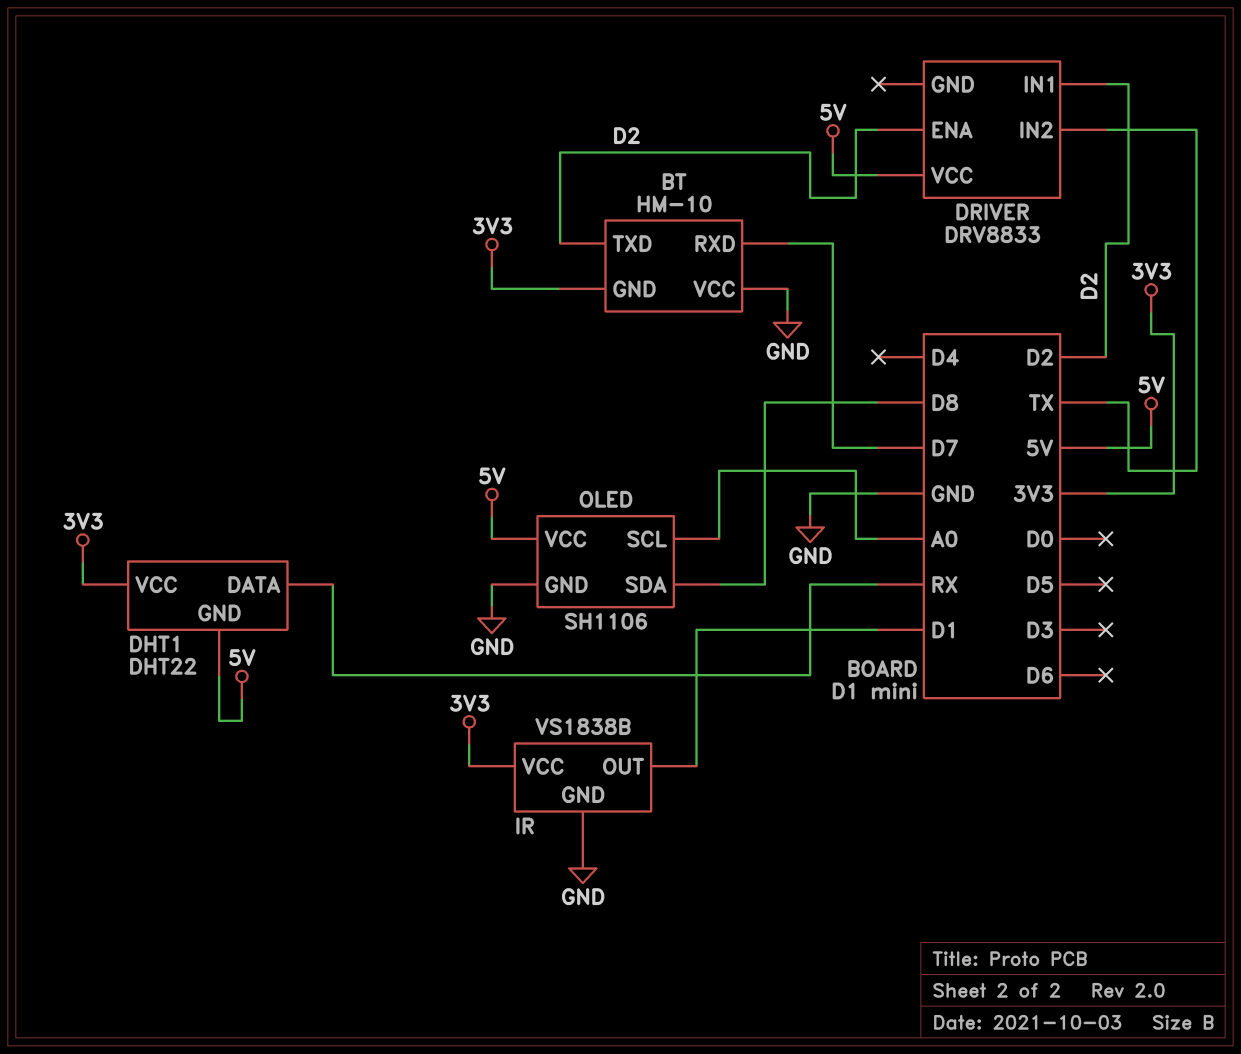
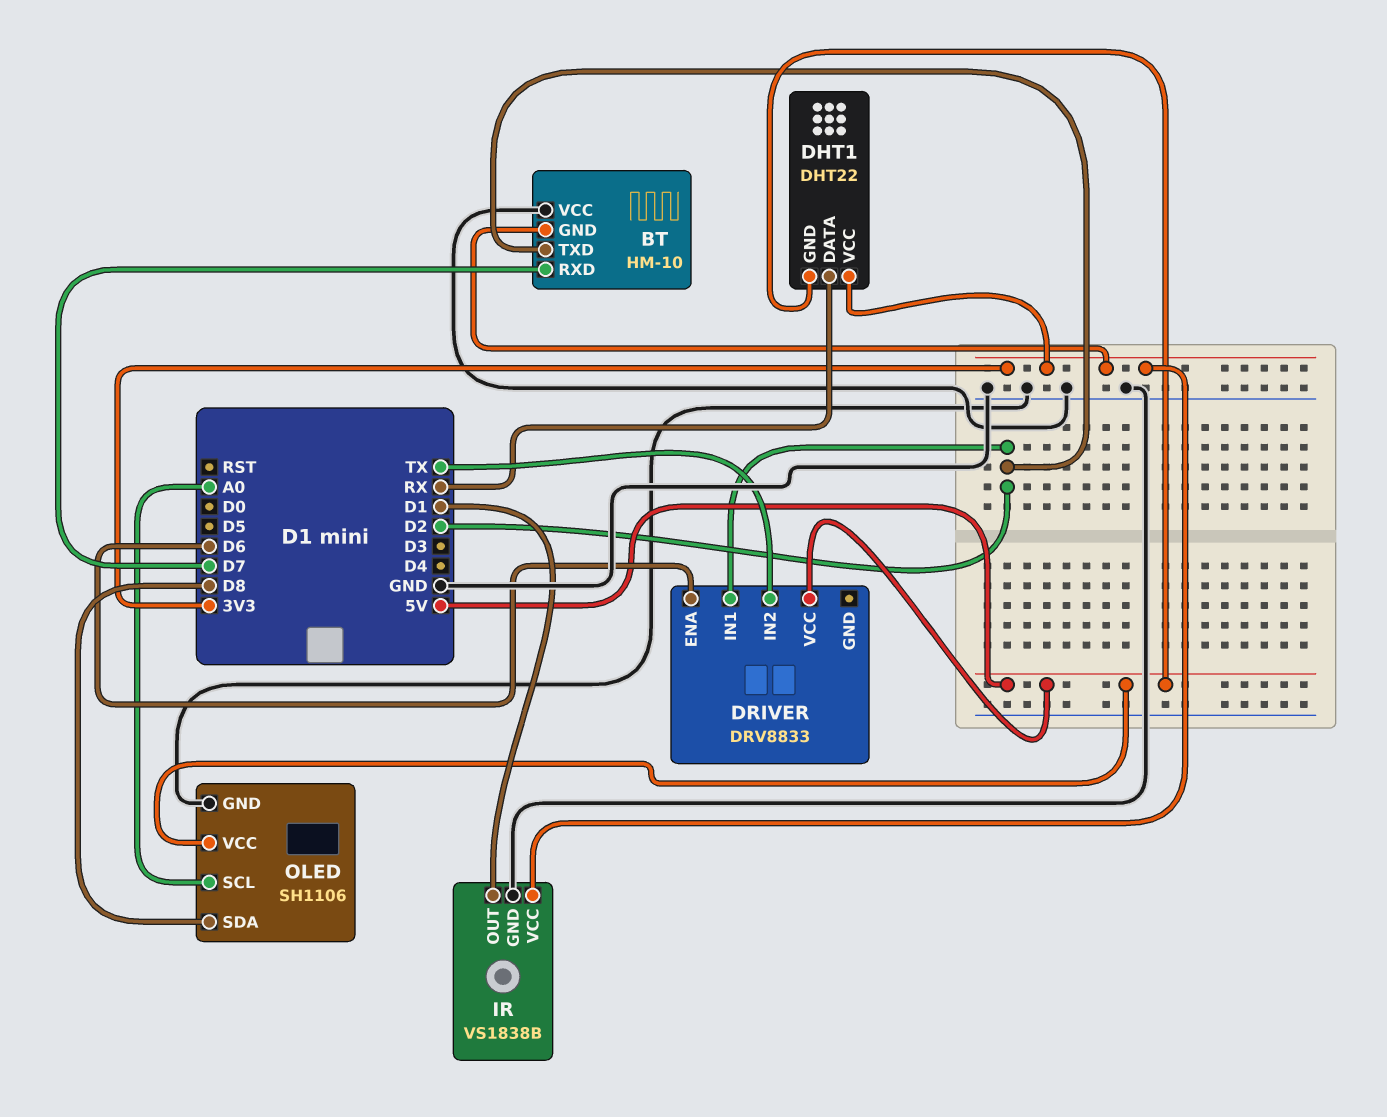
DRIVER pin ENA: D2 -> D6

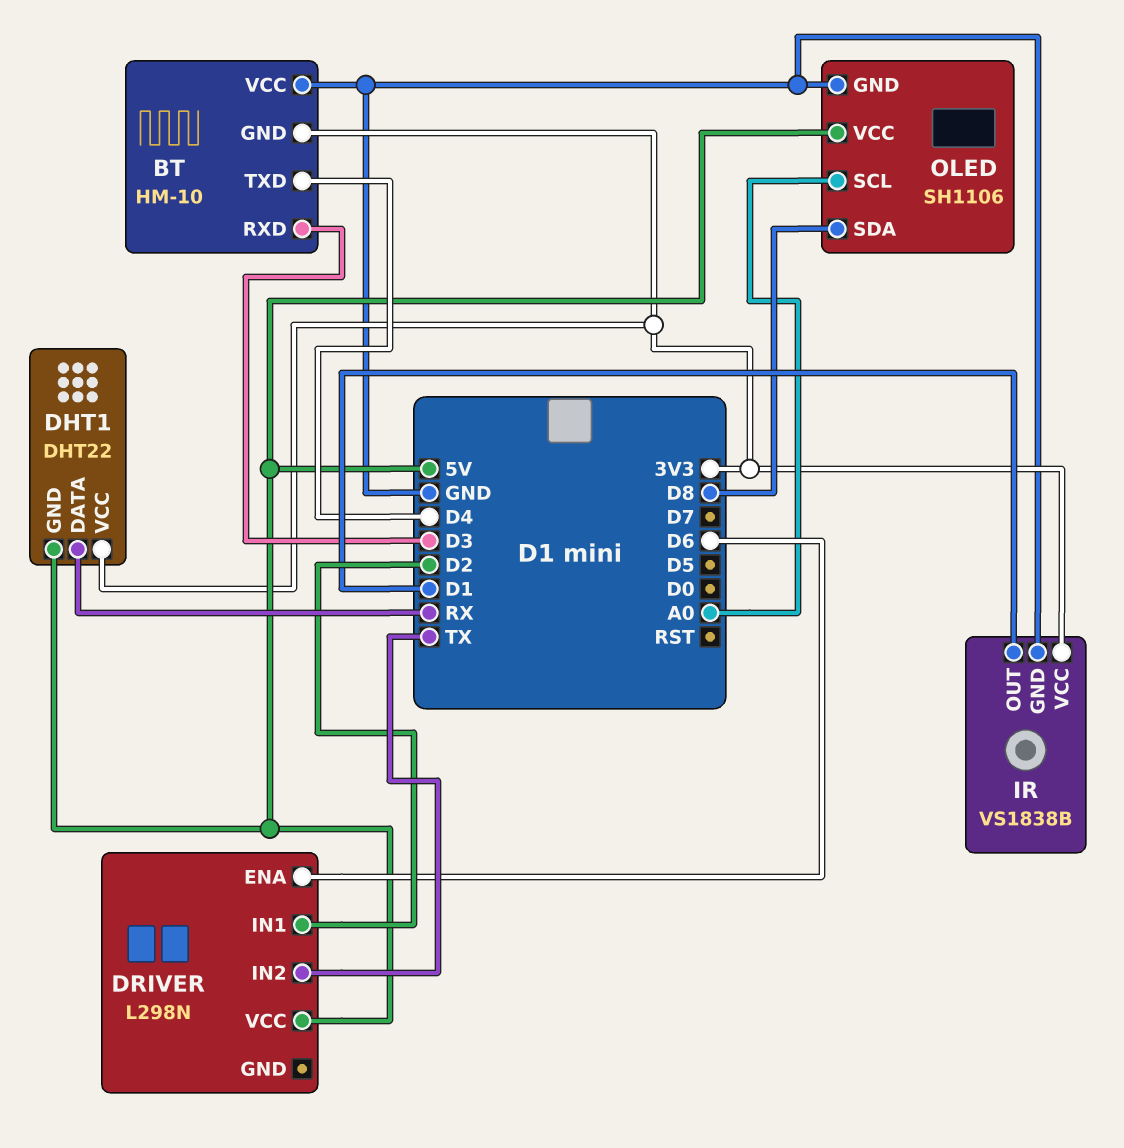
BT pin RXD: D7 -> D3
BT pin TXD: D2 -> D4
DRIVER: DRV8833 -> L298N

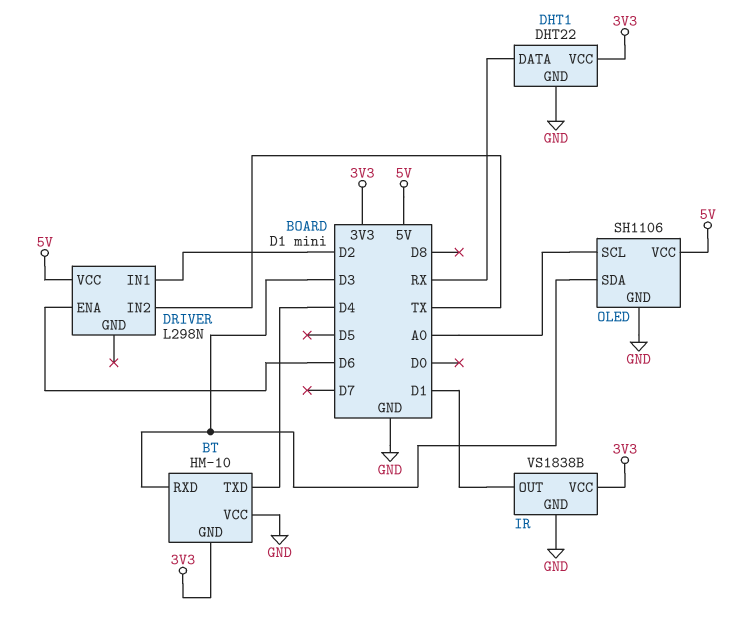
DHT1 pin GND: 5V -> GND
OLED pin SDA: D8 -> D3

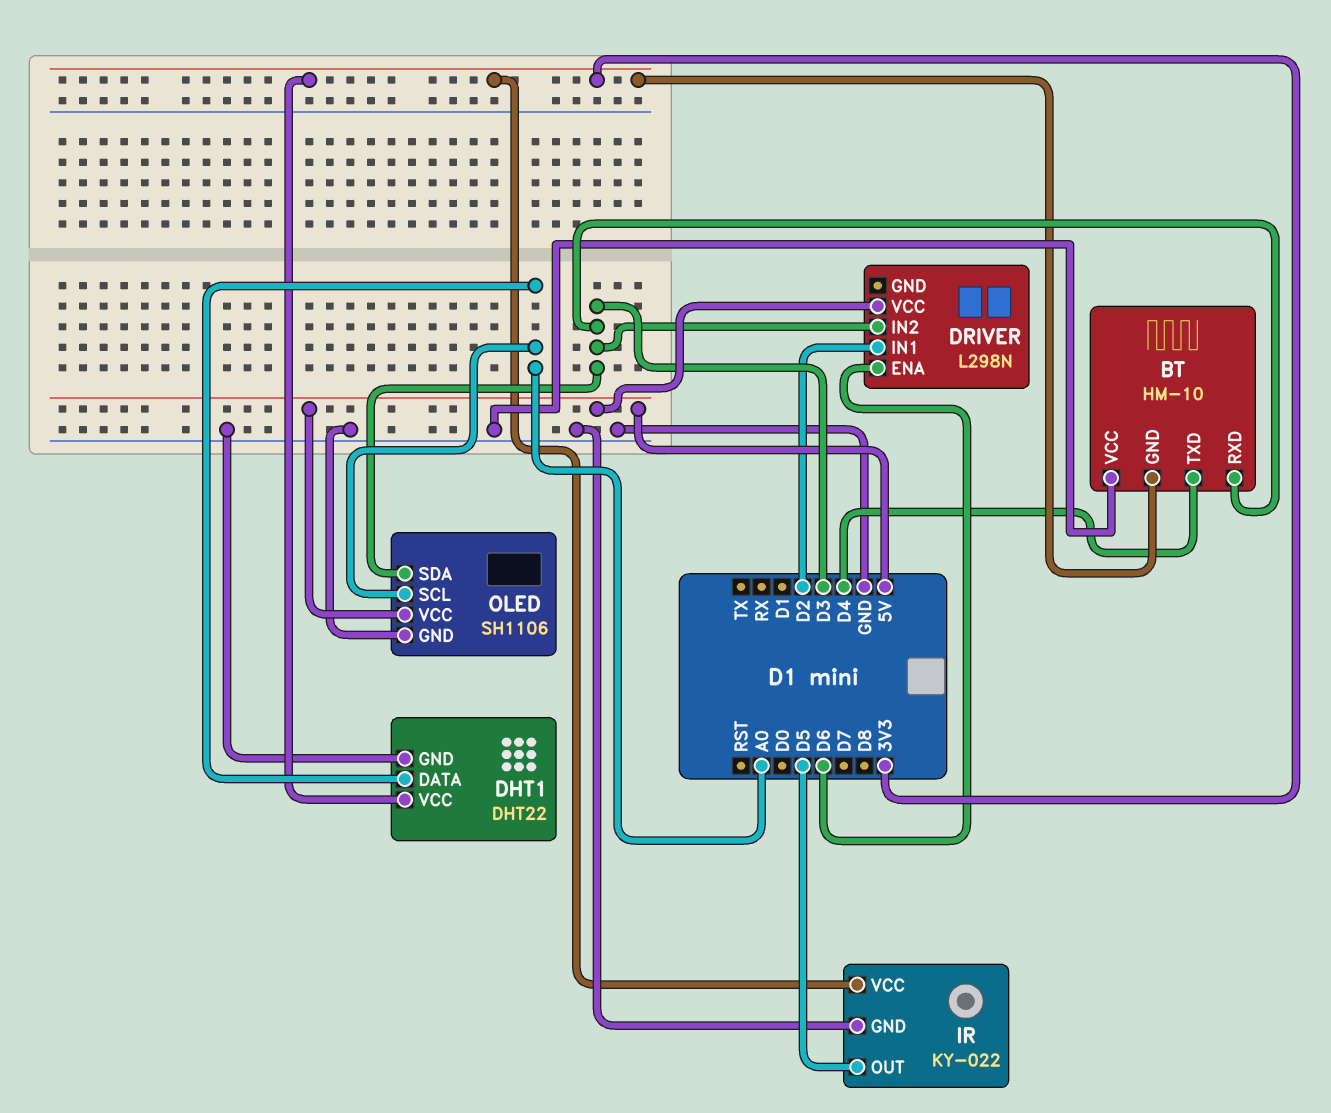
DHT1 pin DATA: RX -> A0
DRIVER pin IN2: TX -> D3
IR: VS1838B -> KY-022
IR pin OUT: D1 -> D5

